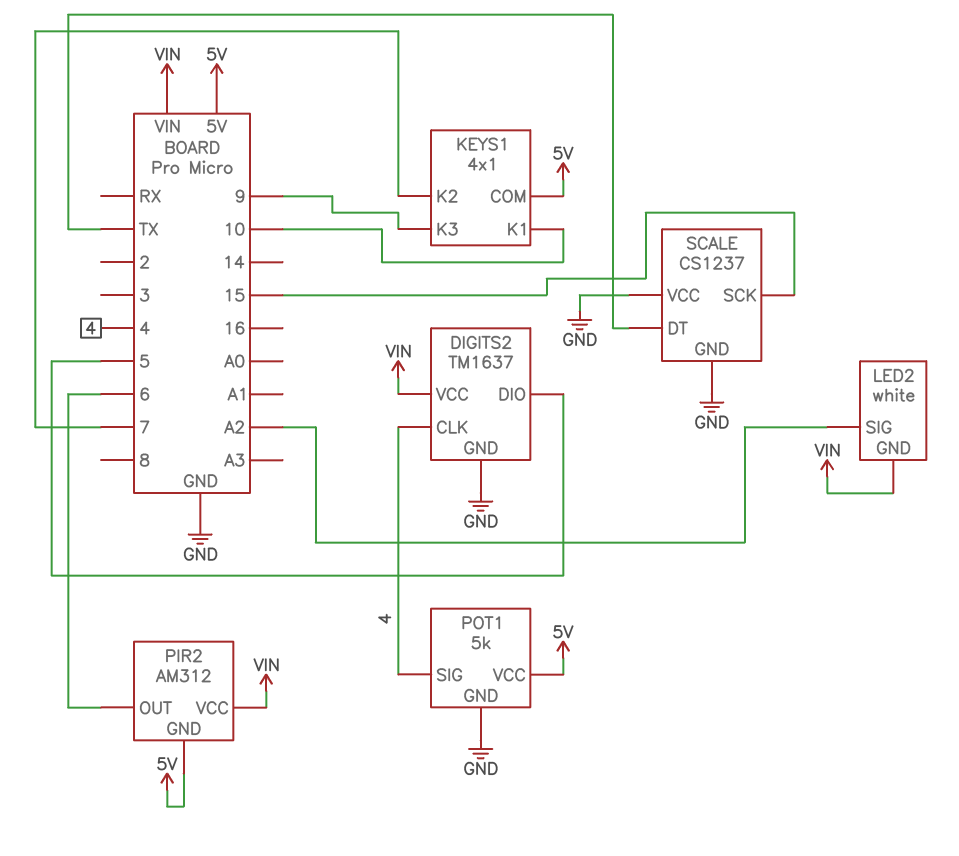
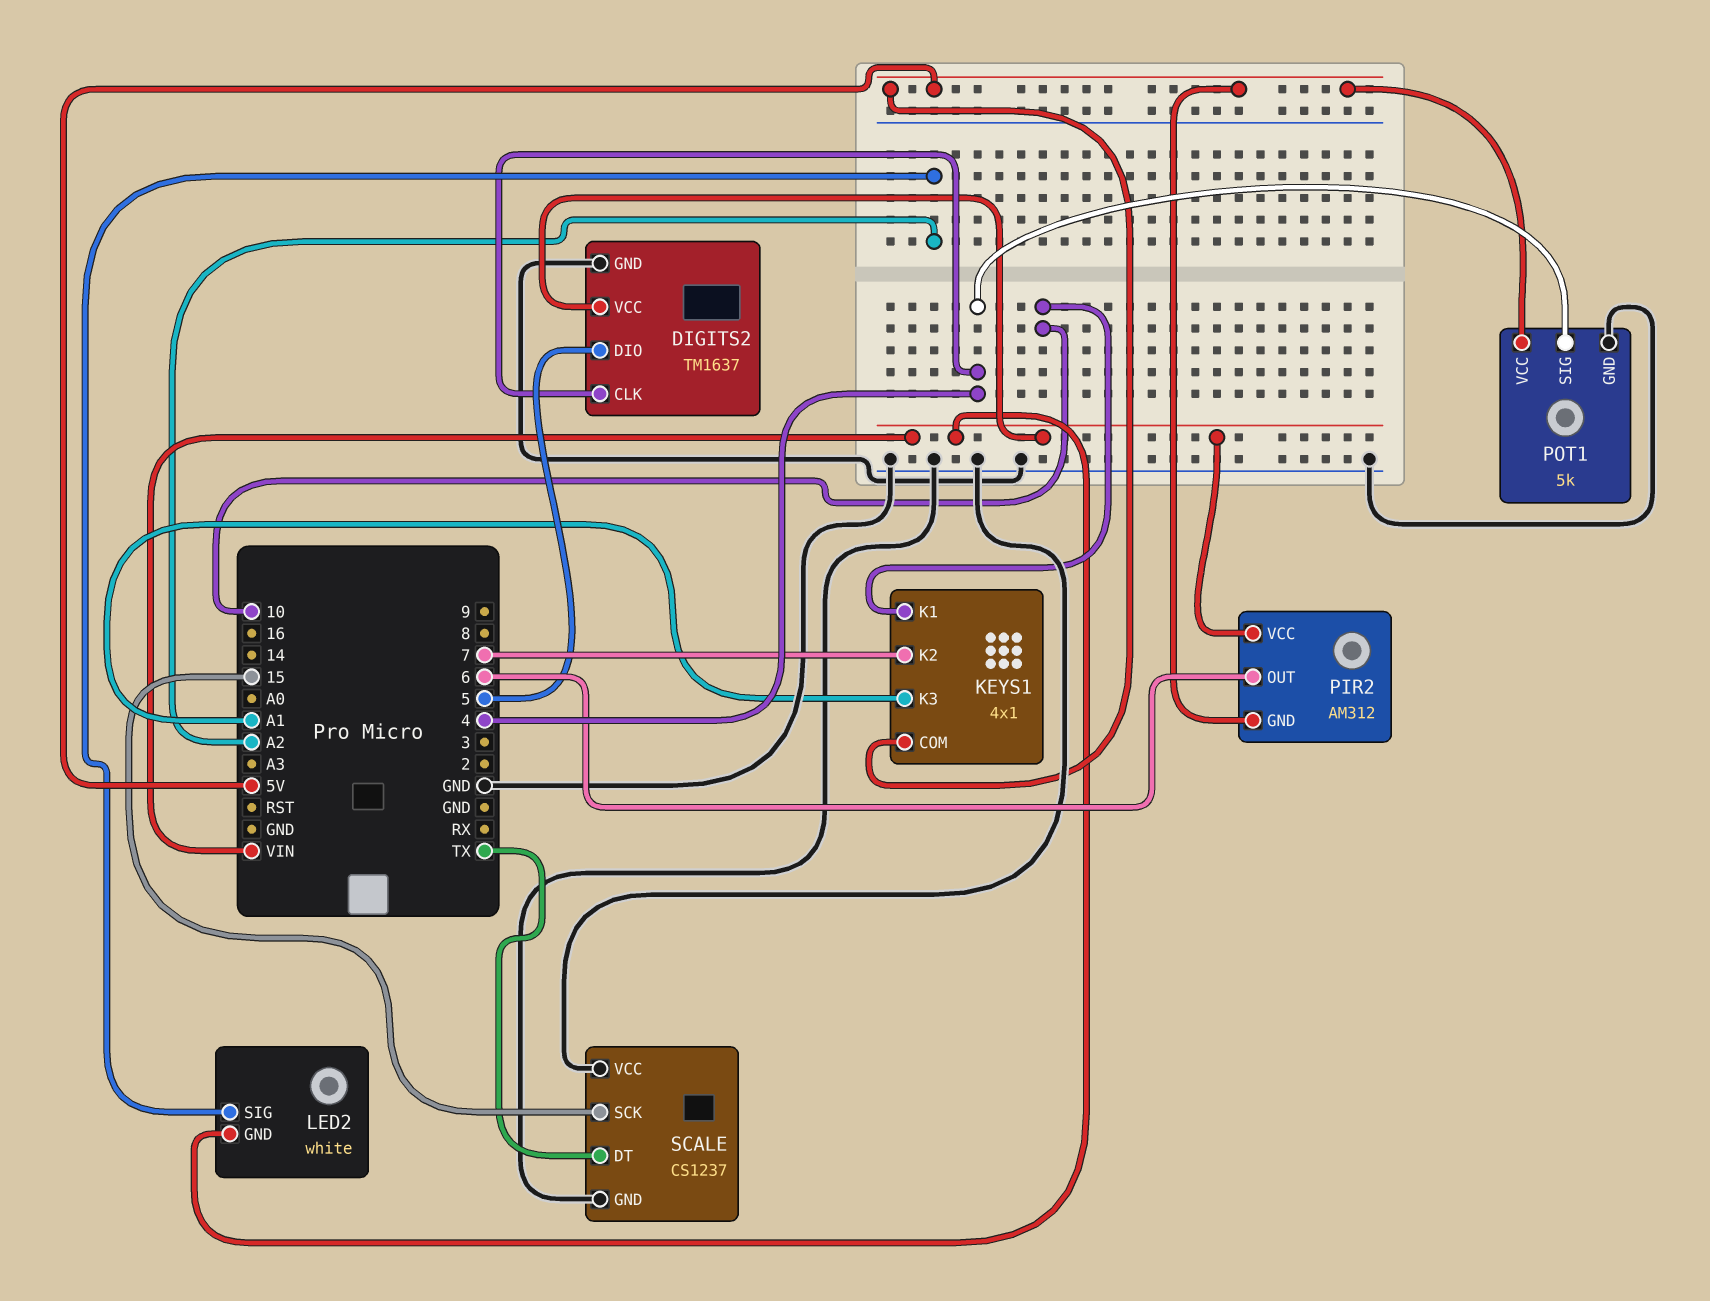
KEYS1 pin K3: 9 -> A1

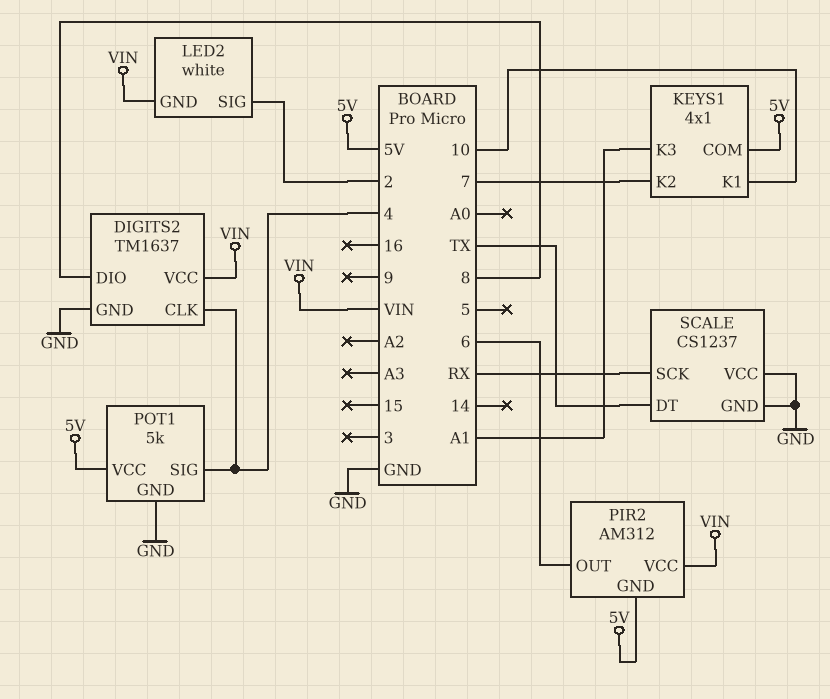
DIGITS2 pin DIO: 5 -> 8
LED2 pin SIG: A2 -> 2
SCALE pin SCK: 15 -> RX

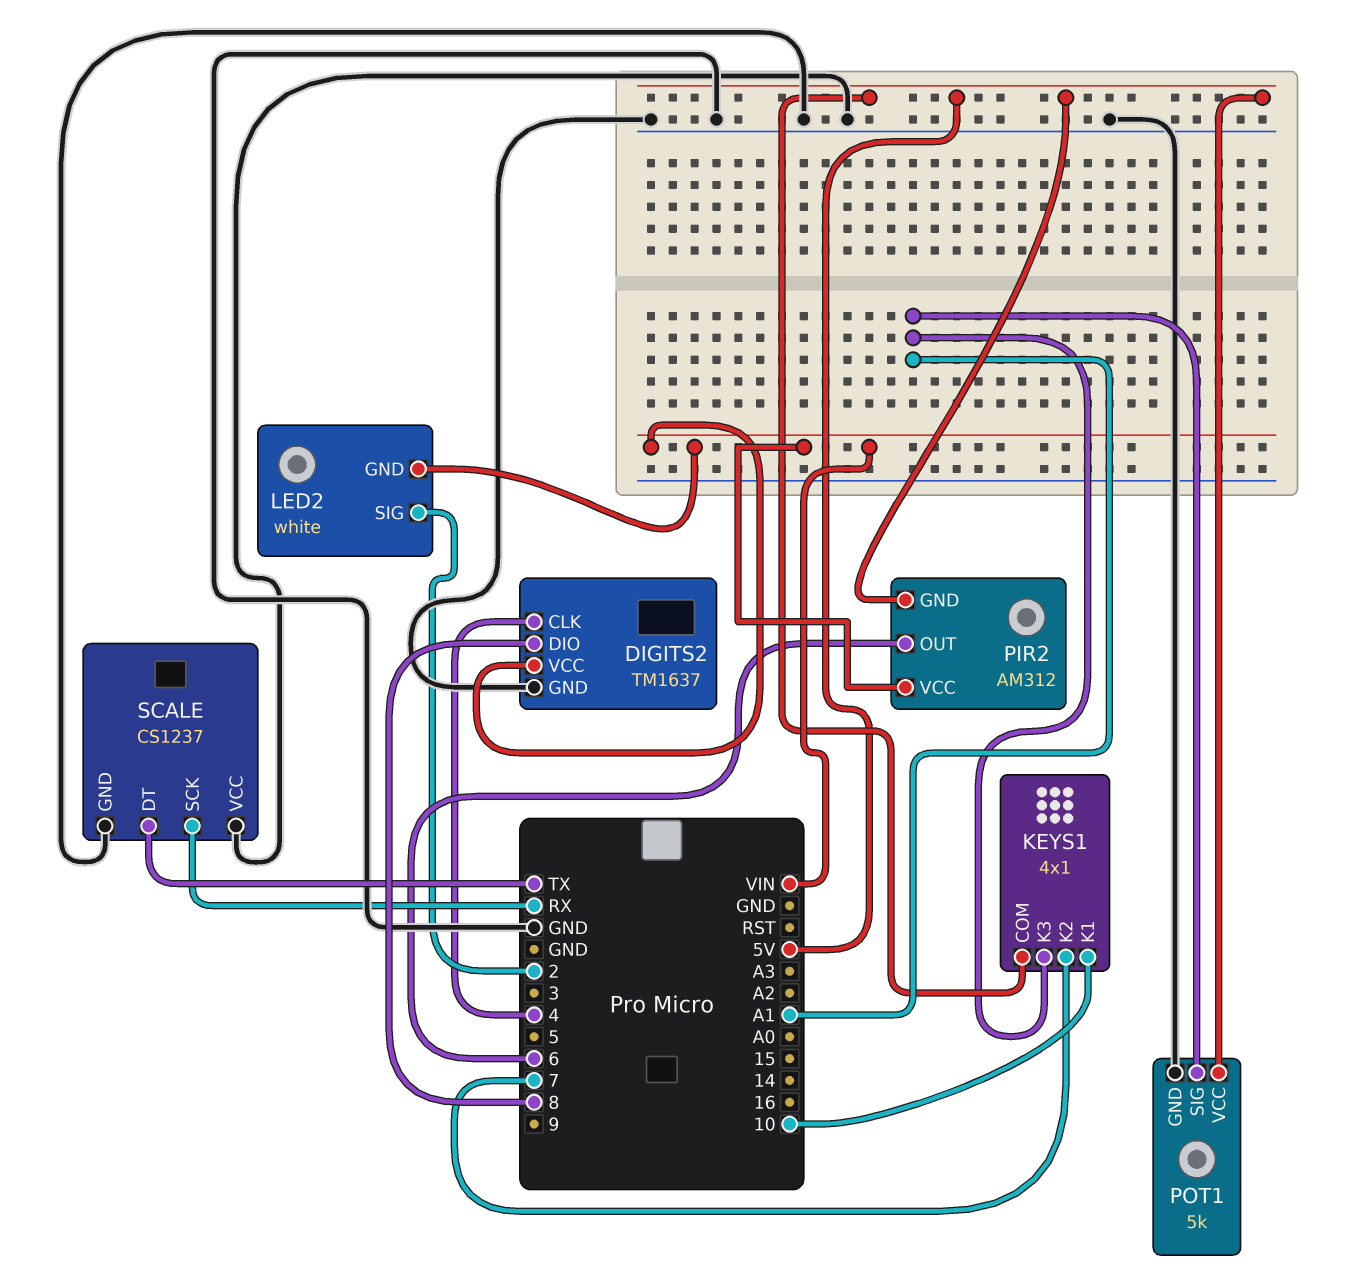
POT1 pin SIG: 4 -> A1

